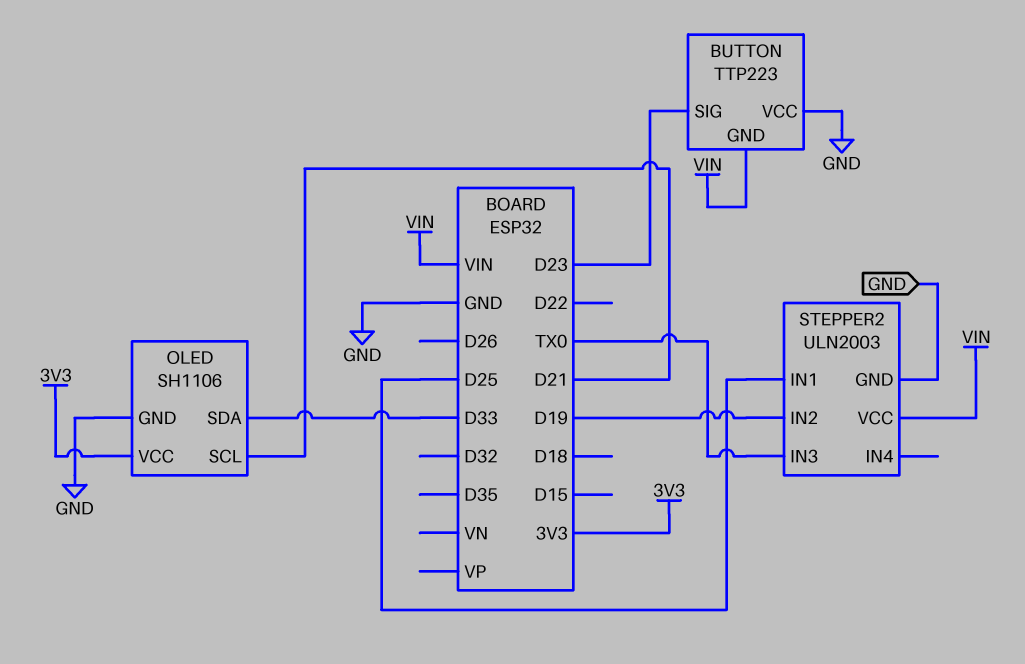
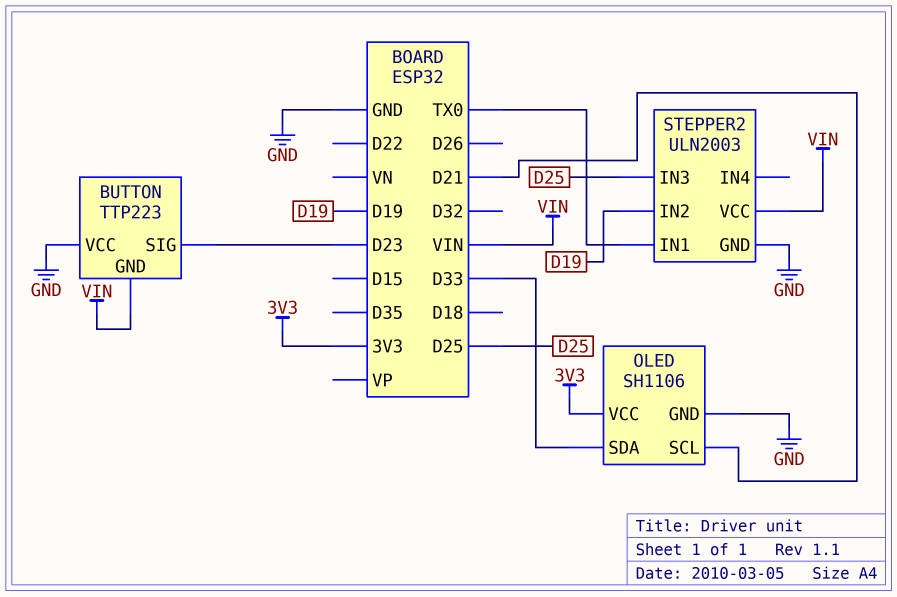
STEPPER2 pin IN1: D25 -> TX0
STEPPER2 pin IN3: TX0 -> D25

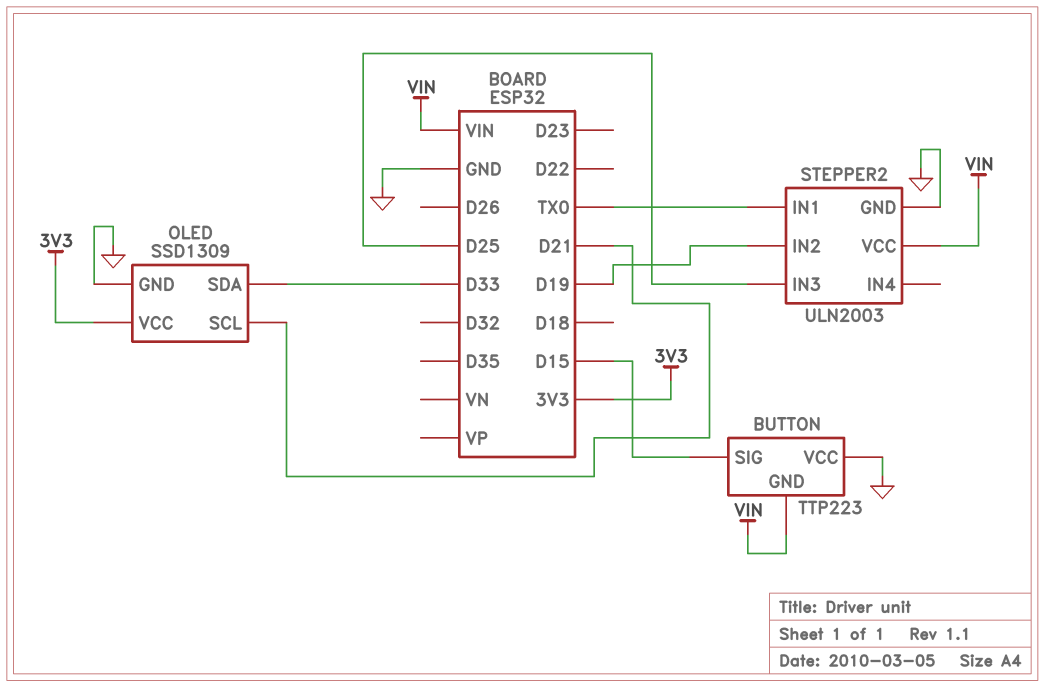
BUTTON pin SIG: D23 -> D15
OLED: SH1106 -> SSD1309

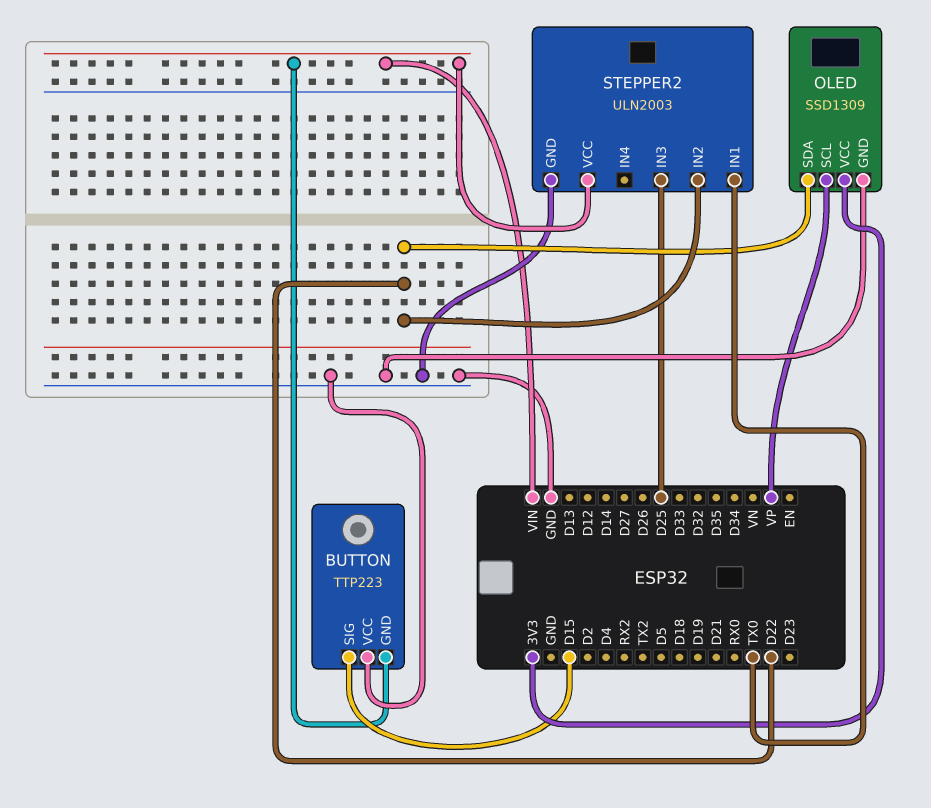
OLED pin SCL: D21 -> VP
OLED pin SDA: D33 -> D22
STEPPER2 pin IN2: D19 -> D22

